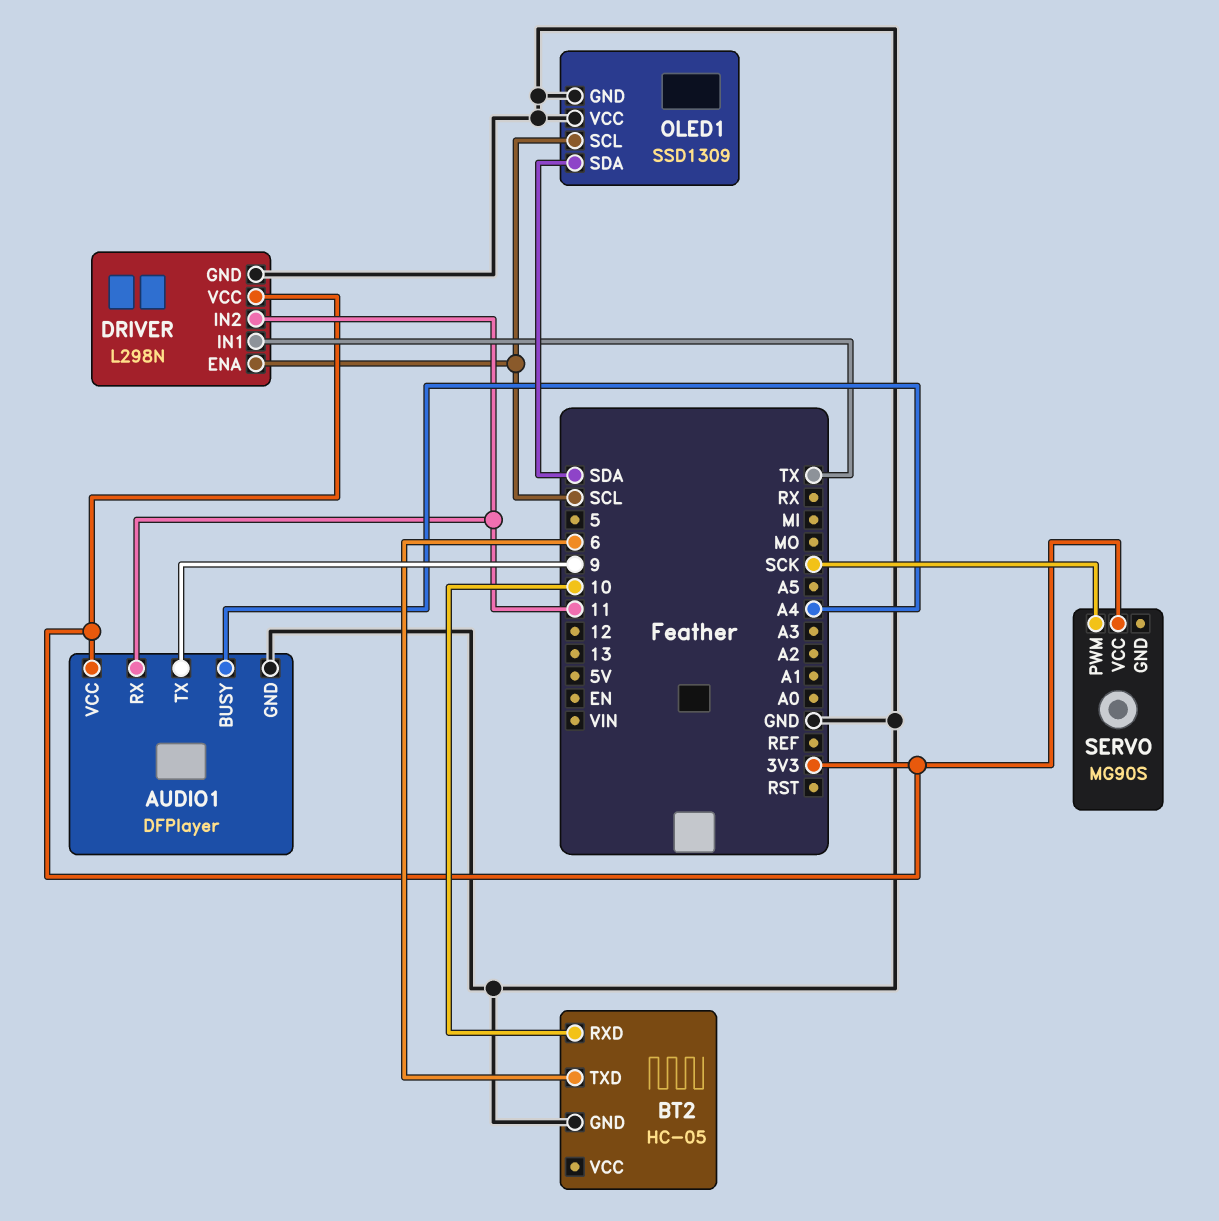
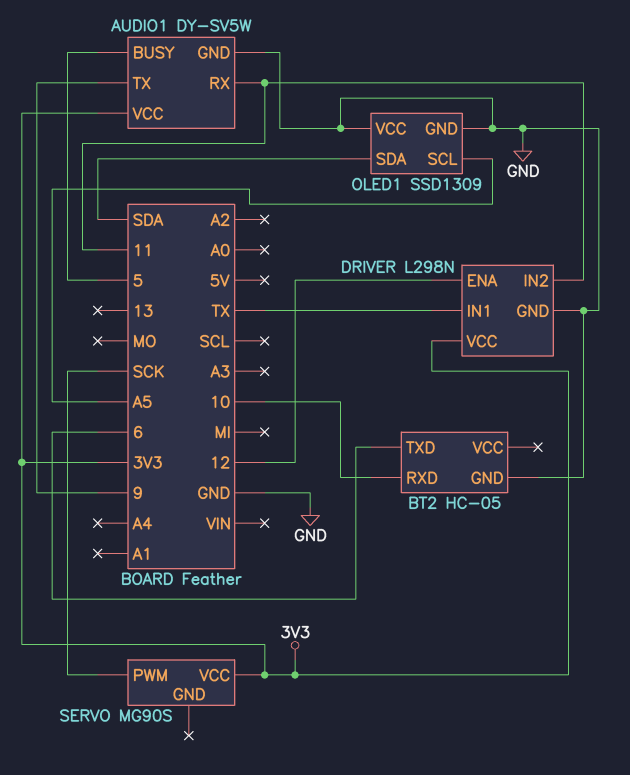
AUDIO1: DFPlayer -> DY-SV5W
AUDIO1 pin BUSY: A4 -> 5
DRIVER pin ENA: SCL -> 12
OLED1 pin SCL: SCL -> A5

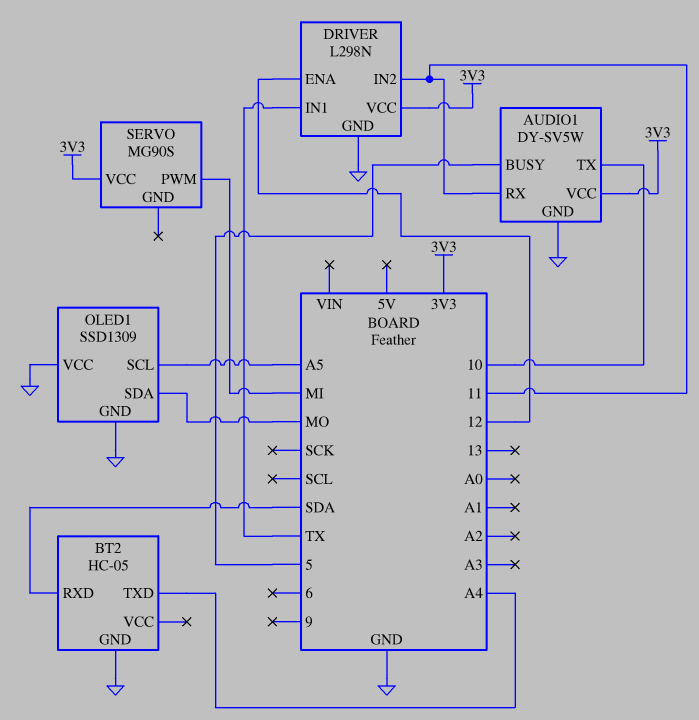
AUDIO1 pin TX: 9 -> 10
BT2 pin RXD: 10 -> SDA
BT2 pin TXD: 6 -> A4
OLED1 pin SDA: SDA -> MO
SERVO pin PWM: SCK -> MI

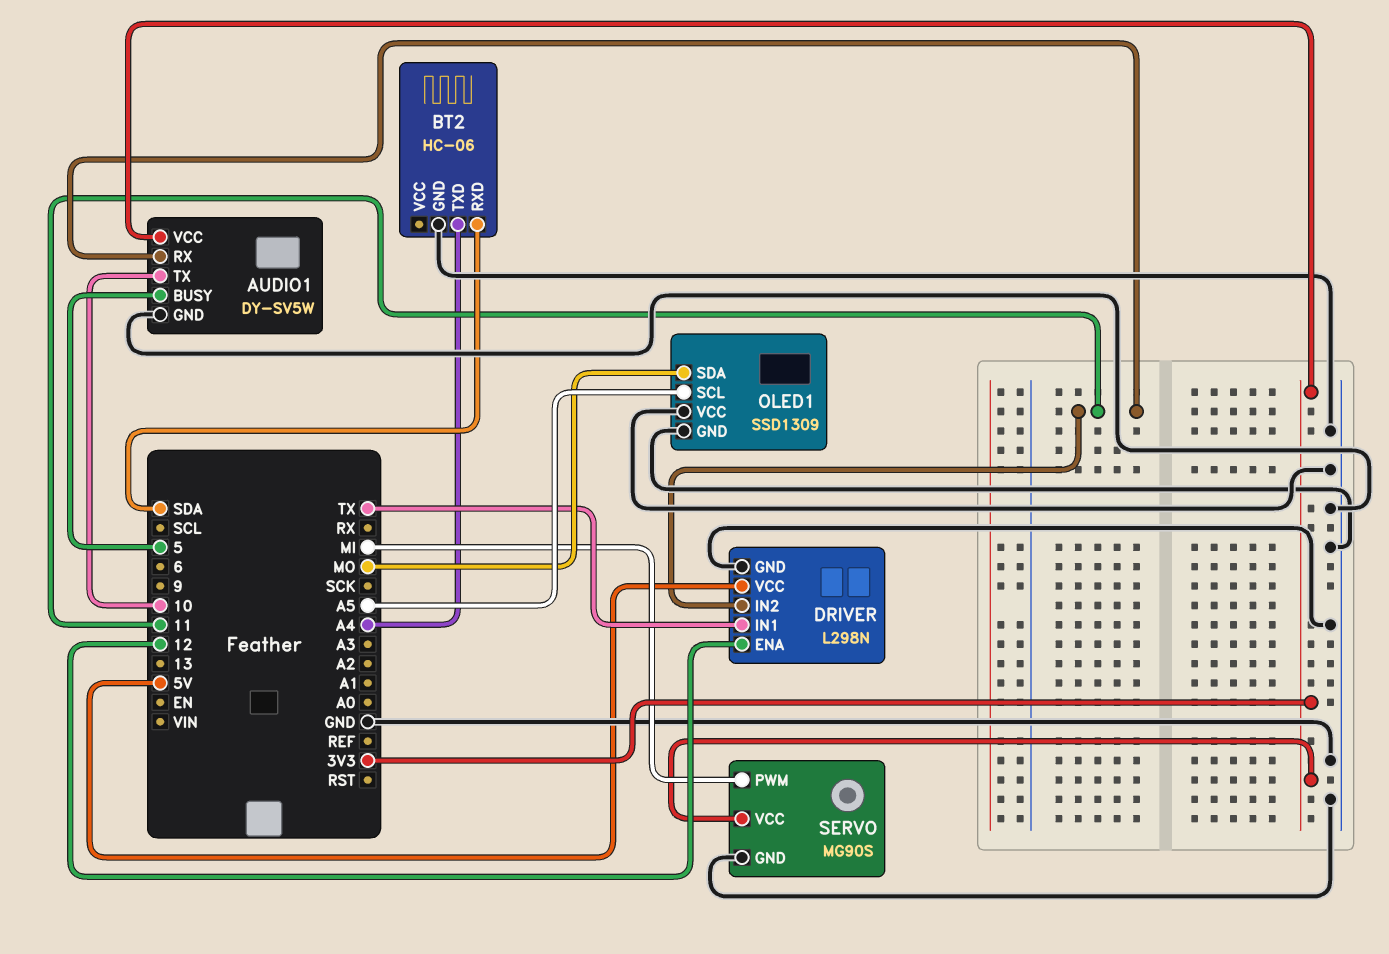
BT2: HC-05 -> HC-06
DRIVER pin VCC: 3V3 -> 5V
SERVO pin GND: none -> GND

